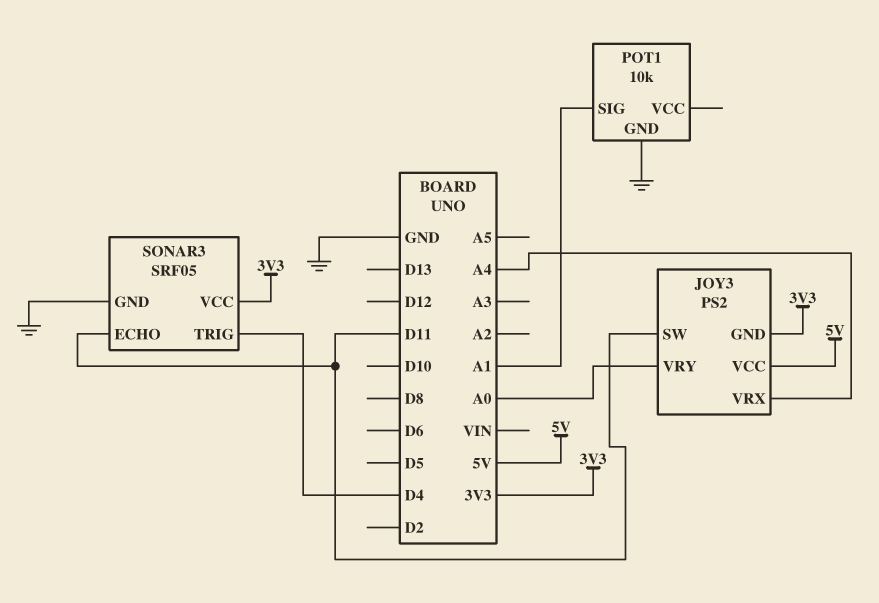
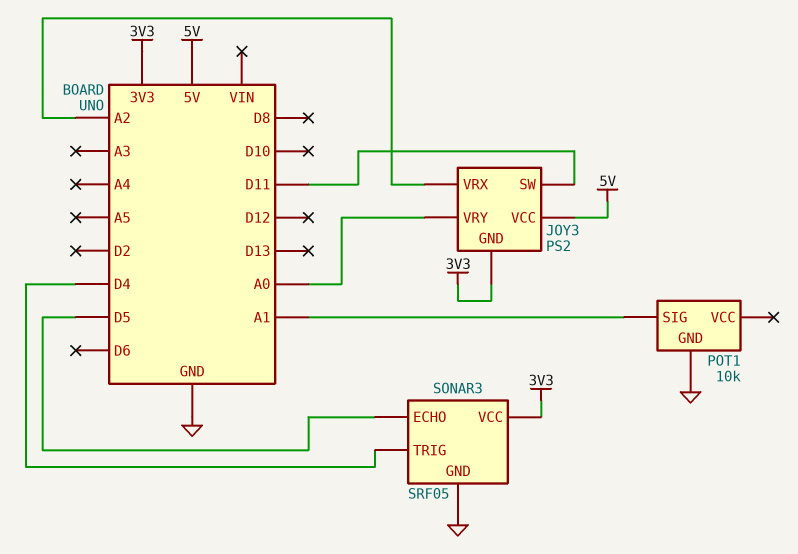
JOY3 pin VRX: A4 -> A2
SONAR3 pin ECHO: D11 -> D5

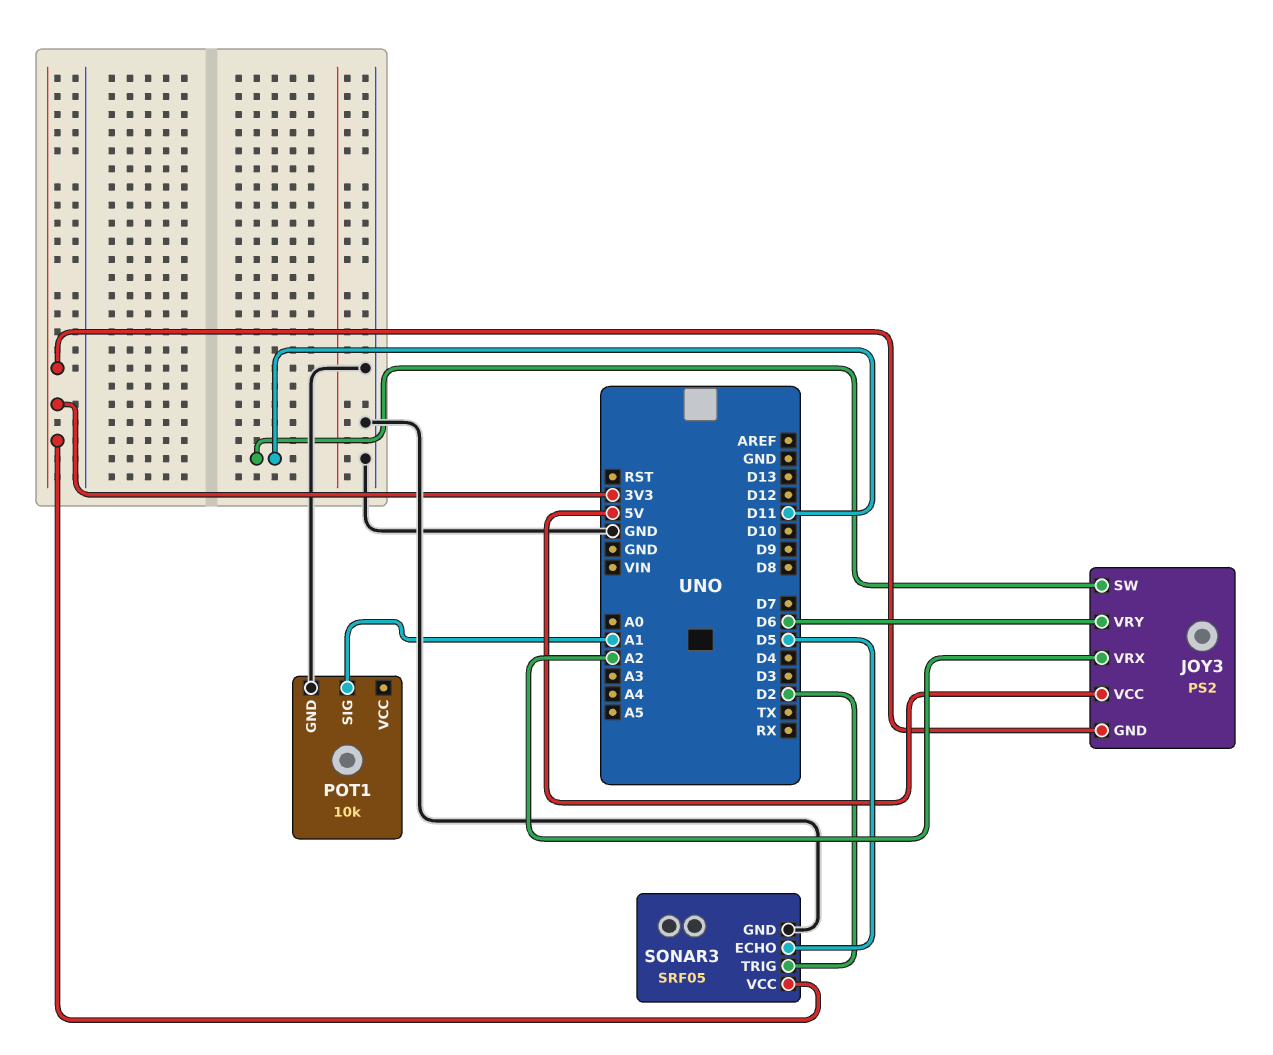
JOY3 pin VRY: A0 -> D6
SONAR3 pin TRIG: D4 -> D2

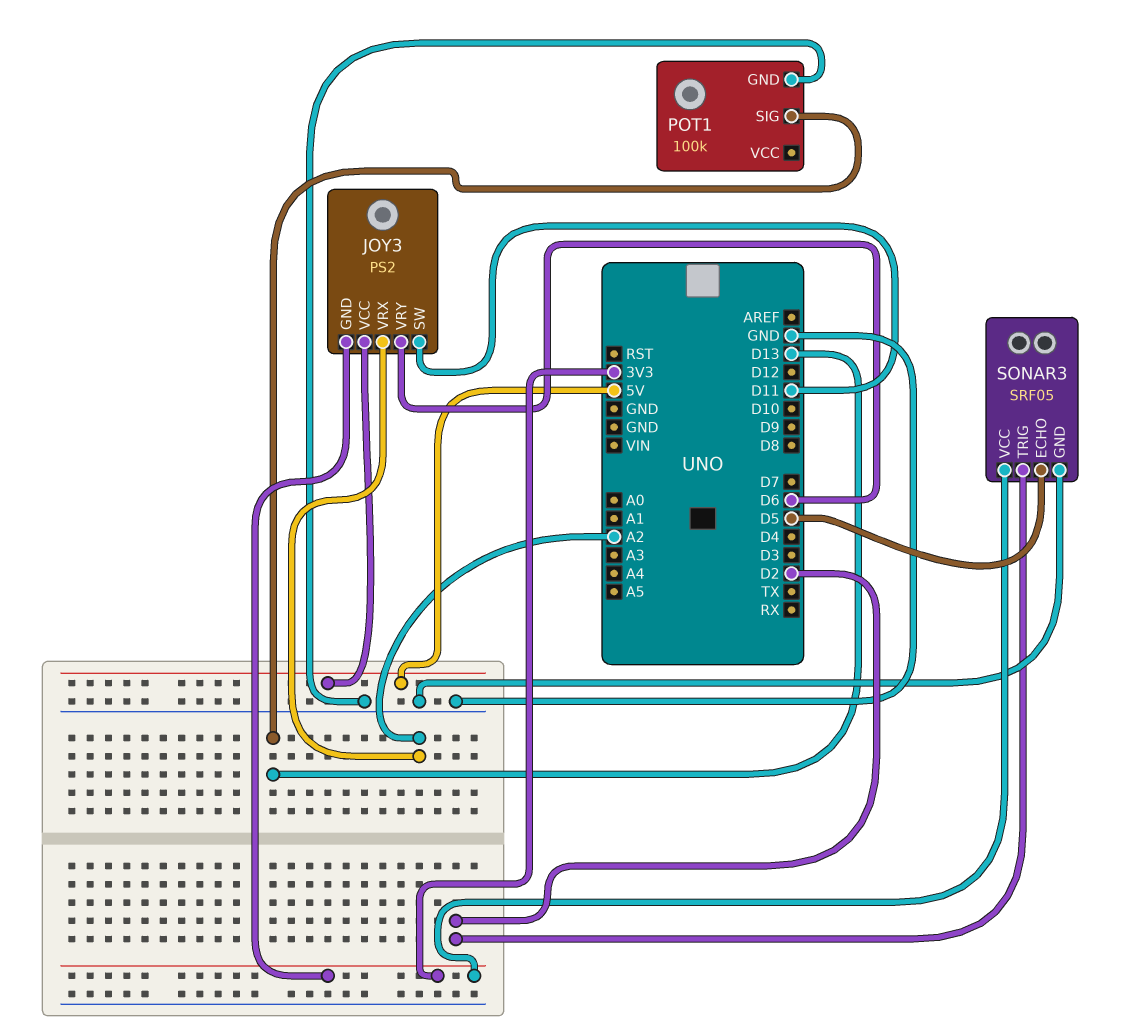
POT1: 10k -> 100k
POT1 pin SIG: A1 -> D13

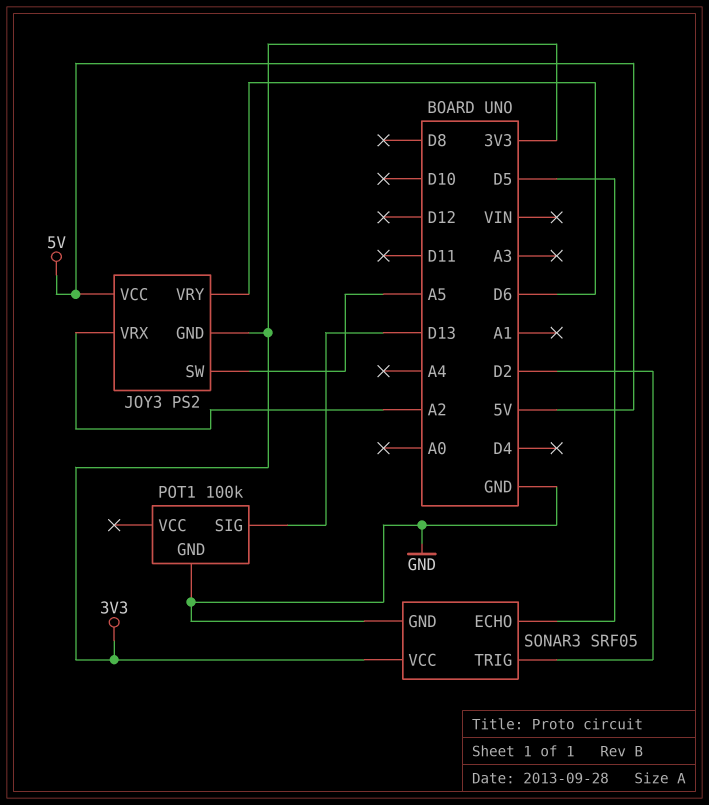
JOY3 pin SW: D11 -> A5

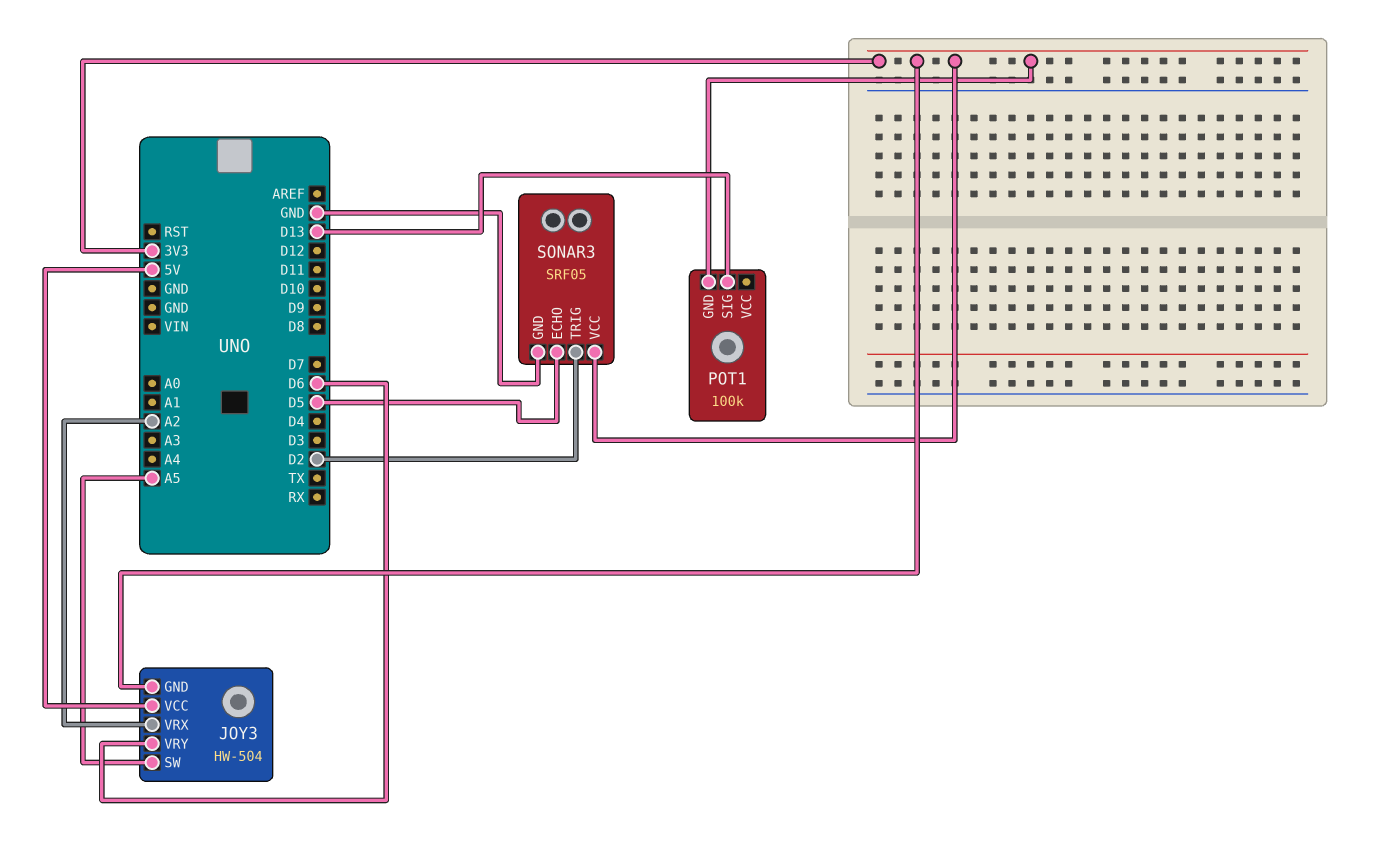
JOY3: PS2 -> HW-504
POT1 pin GND: GND -> 3V3

